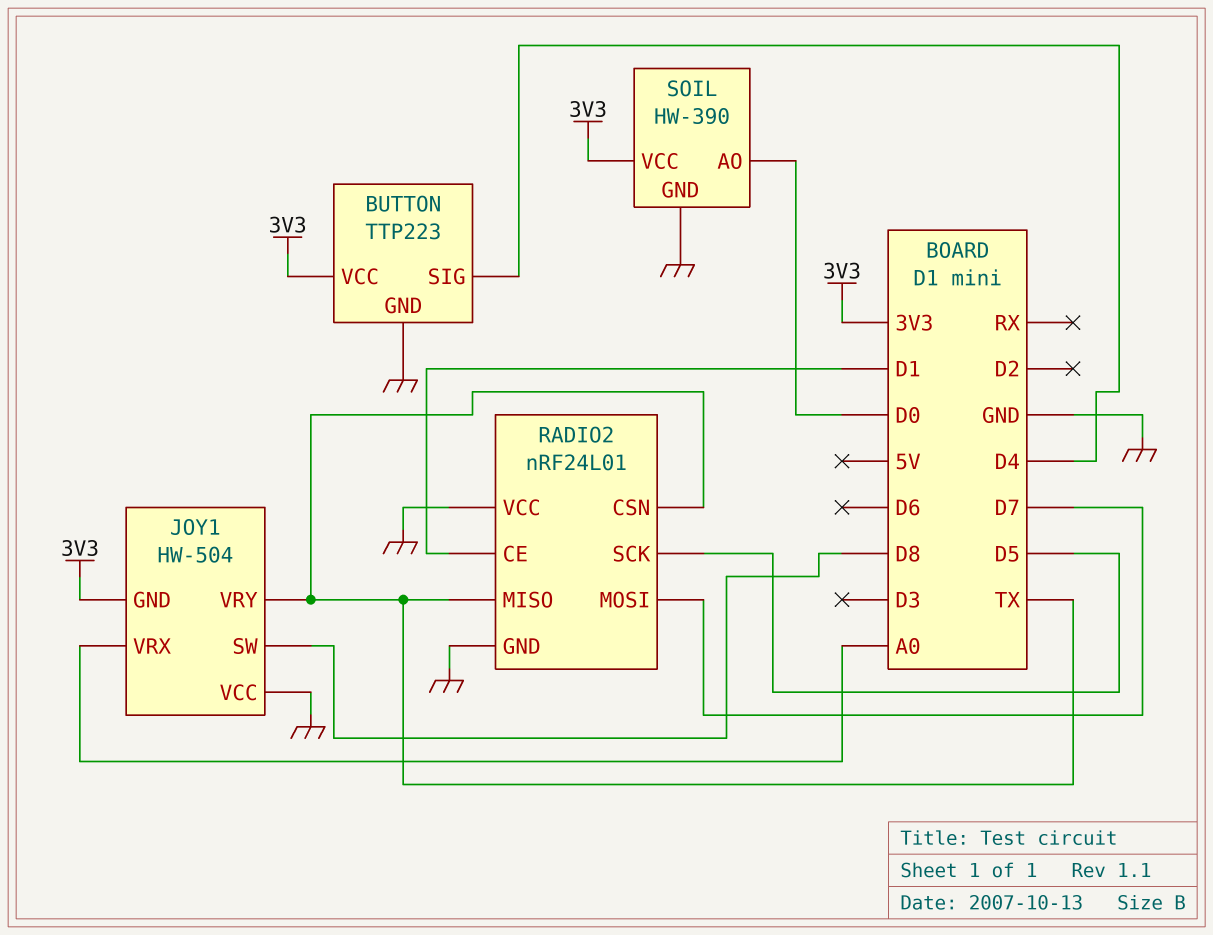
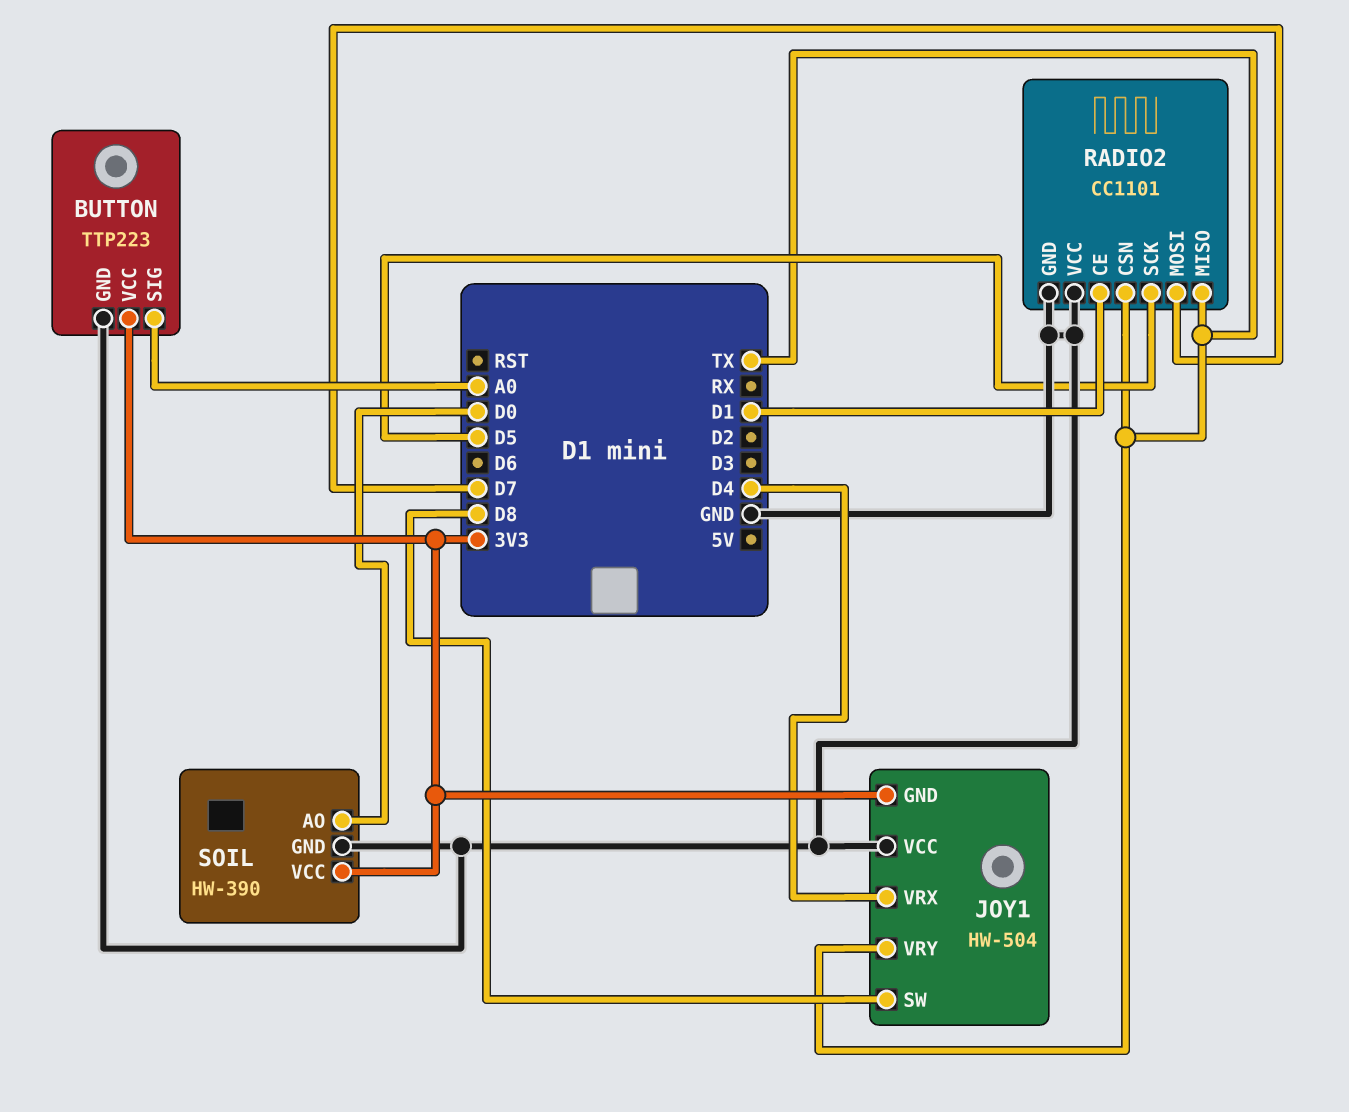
BUTTON pin SIG: D4 -> A0
JOY1 pin VRX: A0 -> D4
RADIO2: nRF24L01 -> CC1101

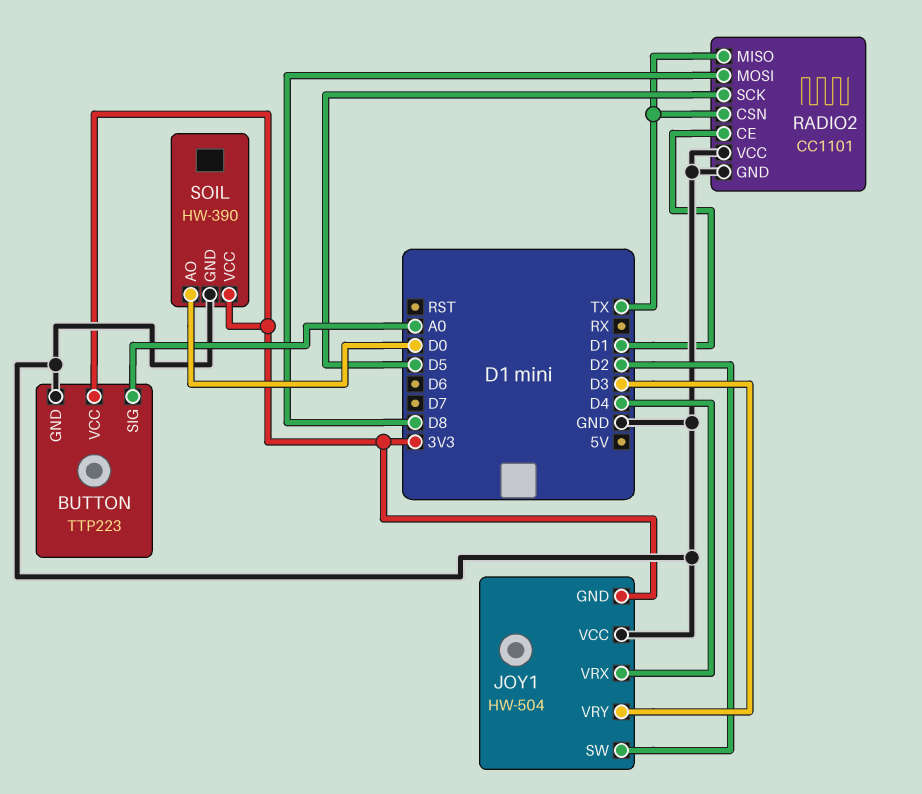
JOY1 pin SW: D8 -> D2
JOY1 pin VRY: TX -> D3
RADIO2 pin MOSI: D7 -> D8

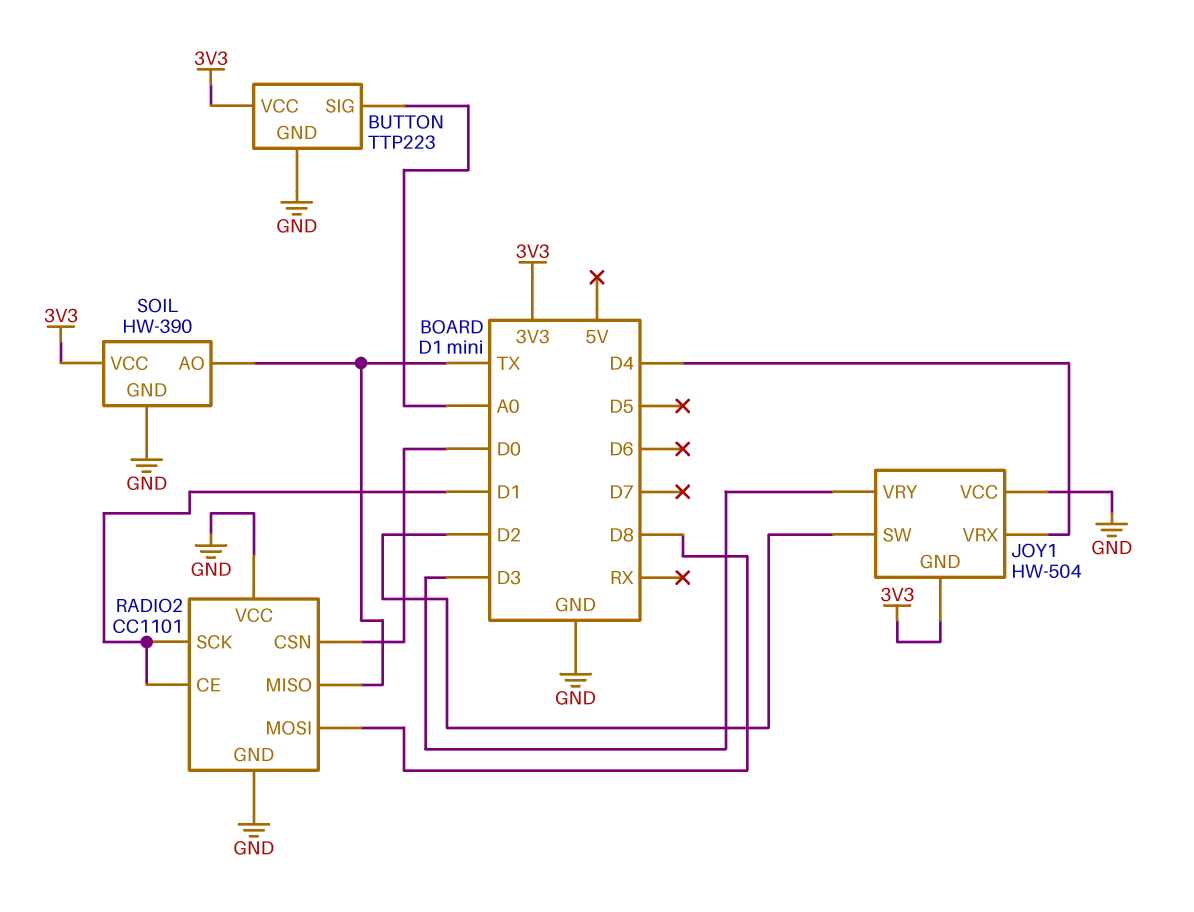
RADIO2 pin CSN: TX -> D0
RADIO2 pin SCK: D5 -> D1
SOIL pin AO: D0 -> TX

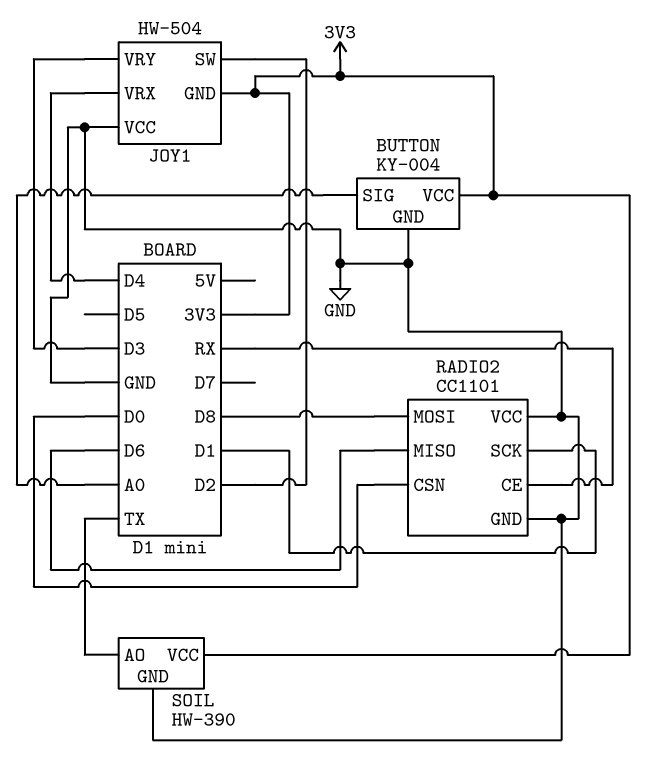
BUTTON: TTP223 -> KY-004
RADIO2 pin CE: D1 -> RX
RADIO2 pin MISO: TX -> D6

